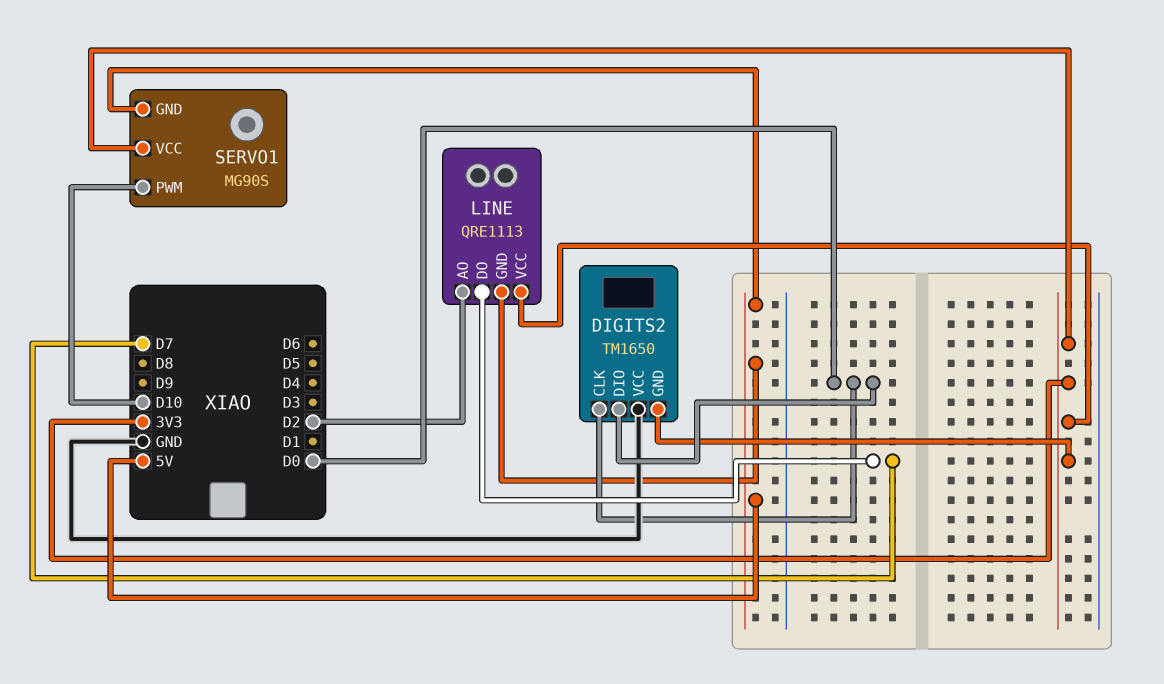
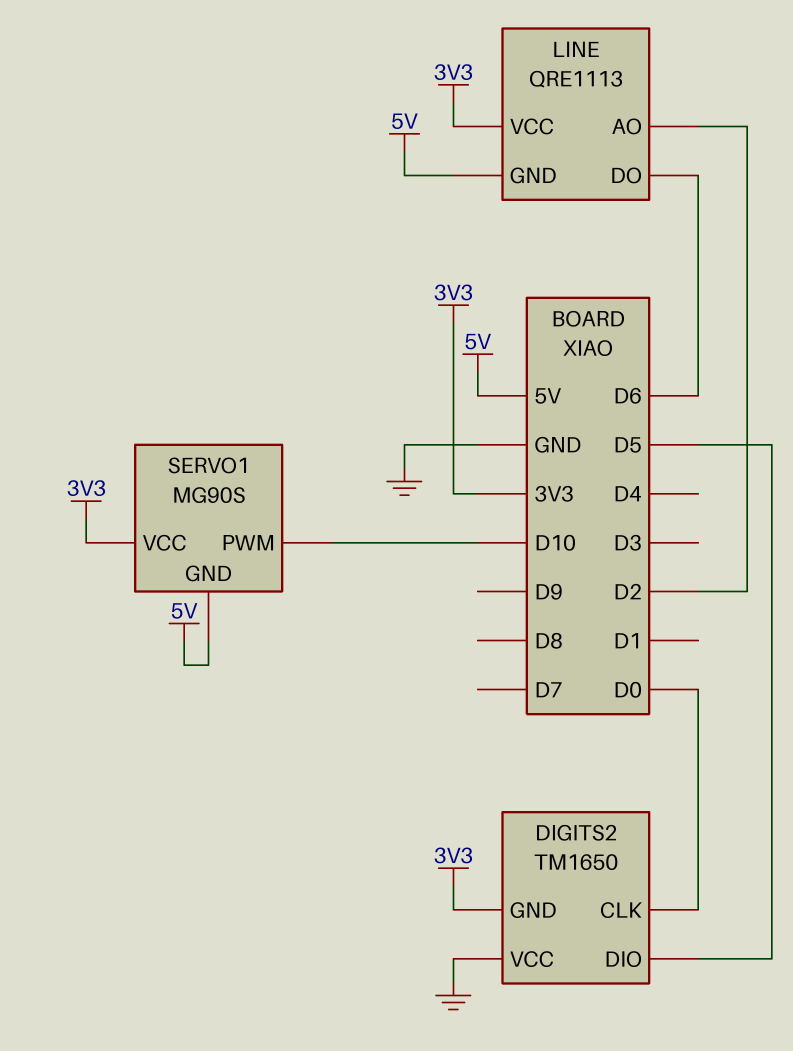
DIGITS2 pin DIO: D0 -> D5
LINE pin DO: D7 -> D6

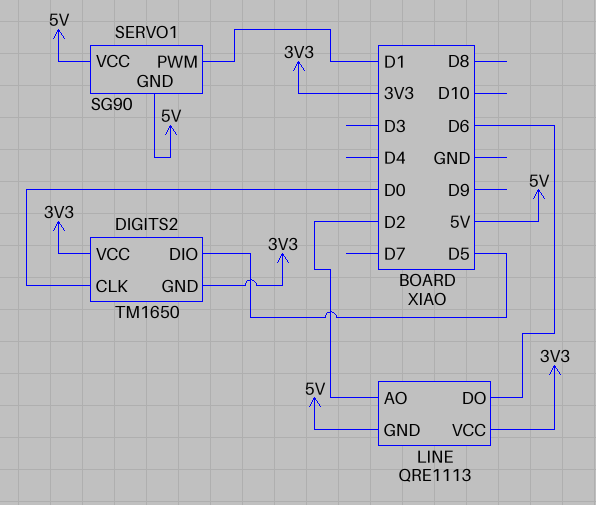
DIGITS2 pin VCC: GND -> 3V3
SERVO1: MG90S -> SG90
SERVO1 pin PWM: D10 -> D1
SERVO1 pin VCC: 3V3 -> 5V

